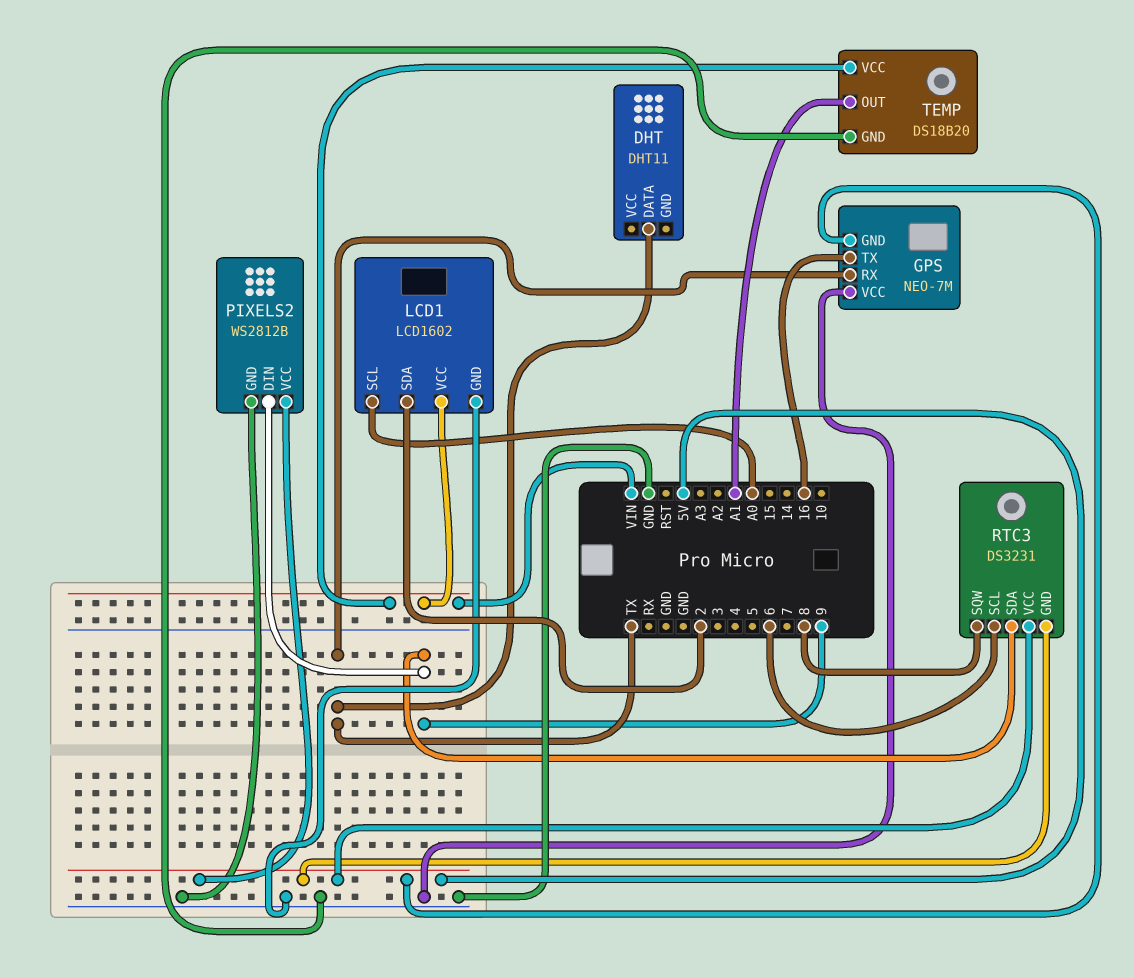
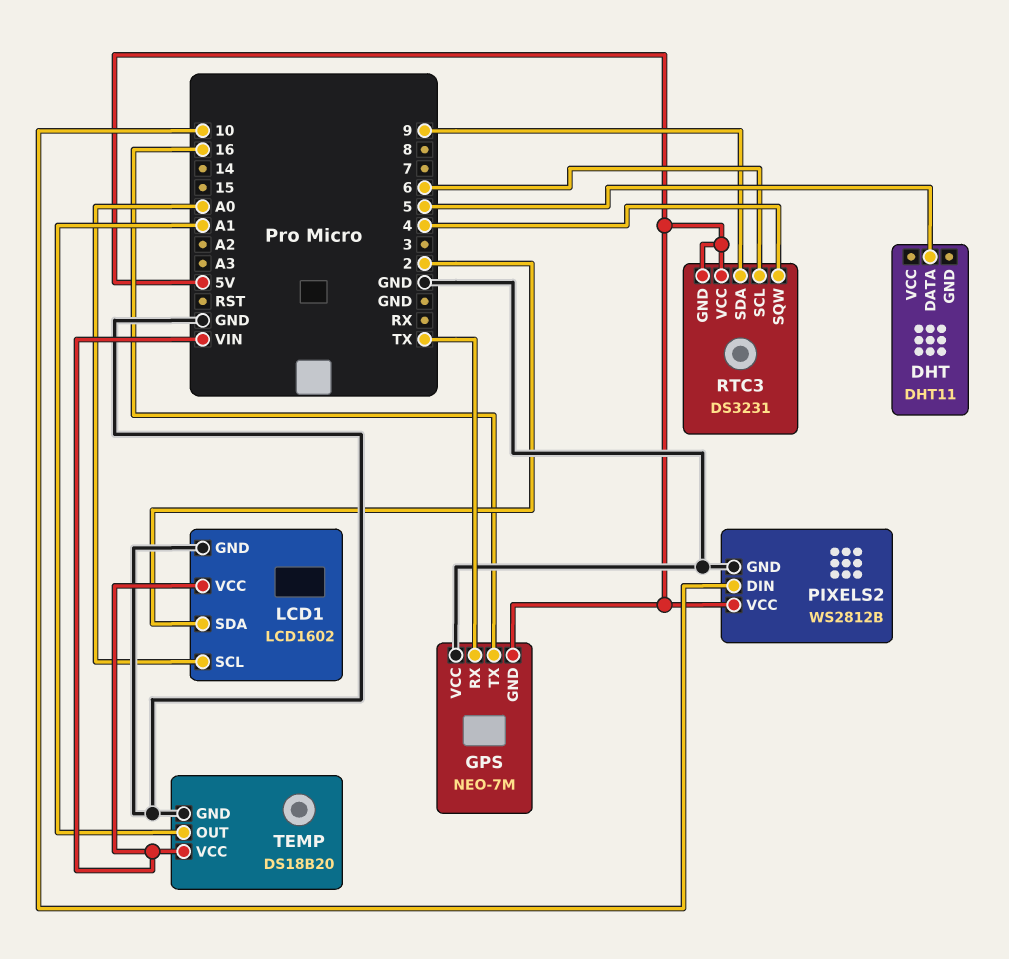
DHT pin DATA: TX -> 5
PIXELS2 pin DIN: 9 -> 10
RTC3 pin SQW: 8 -> 4

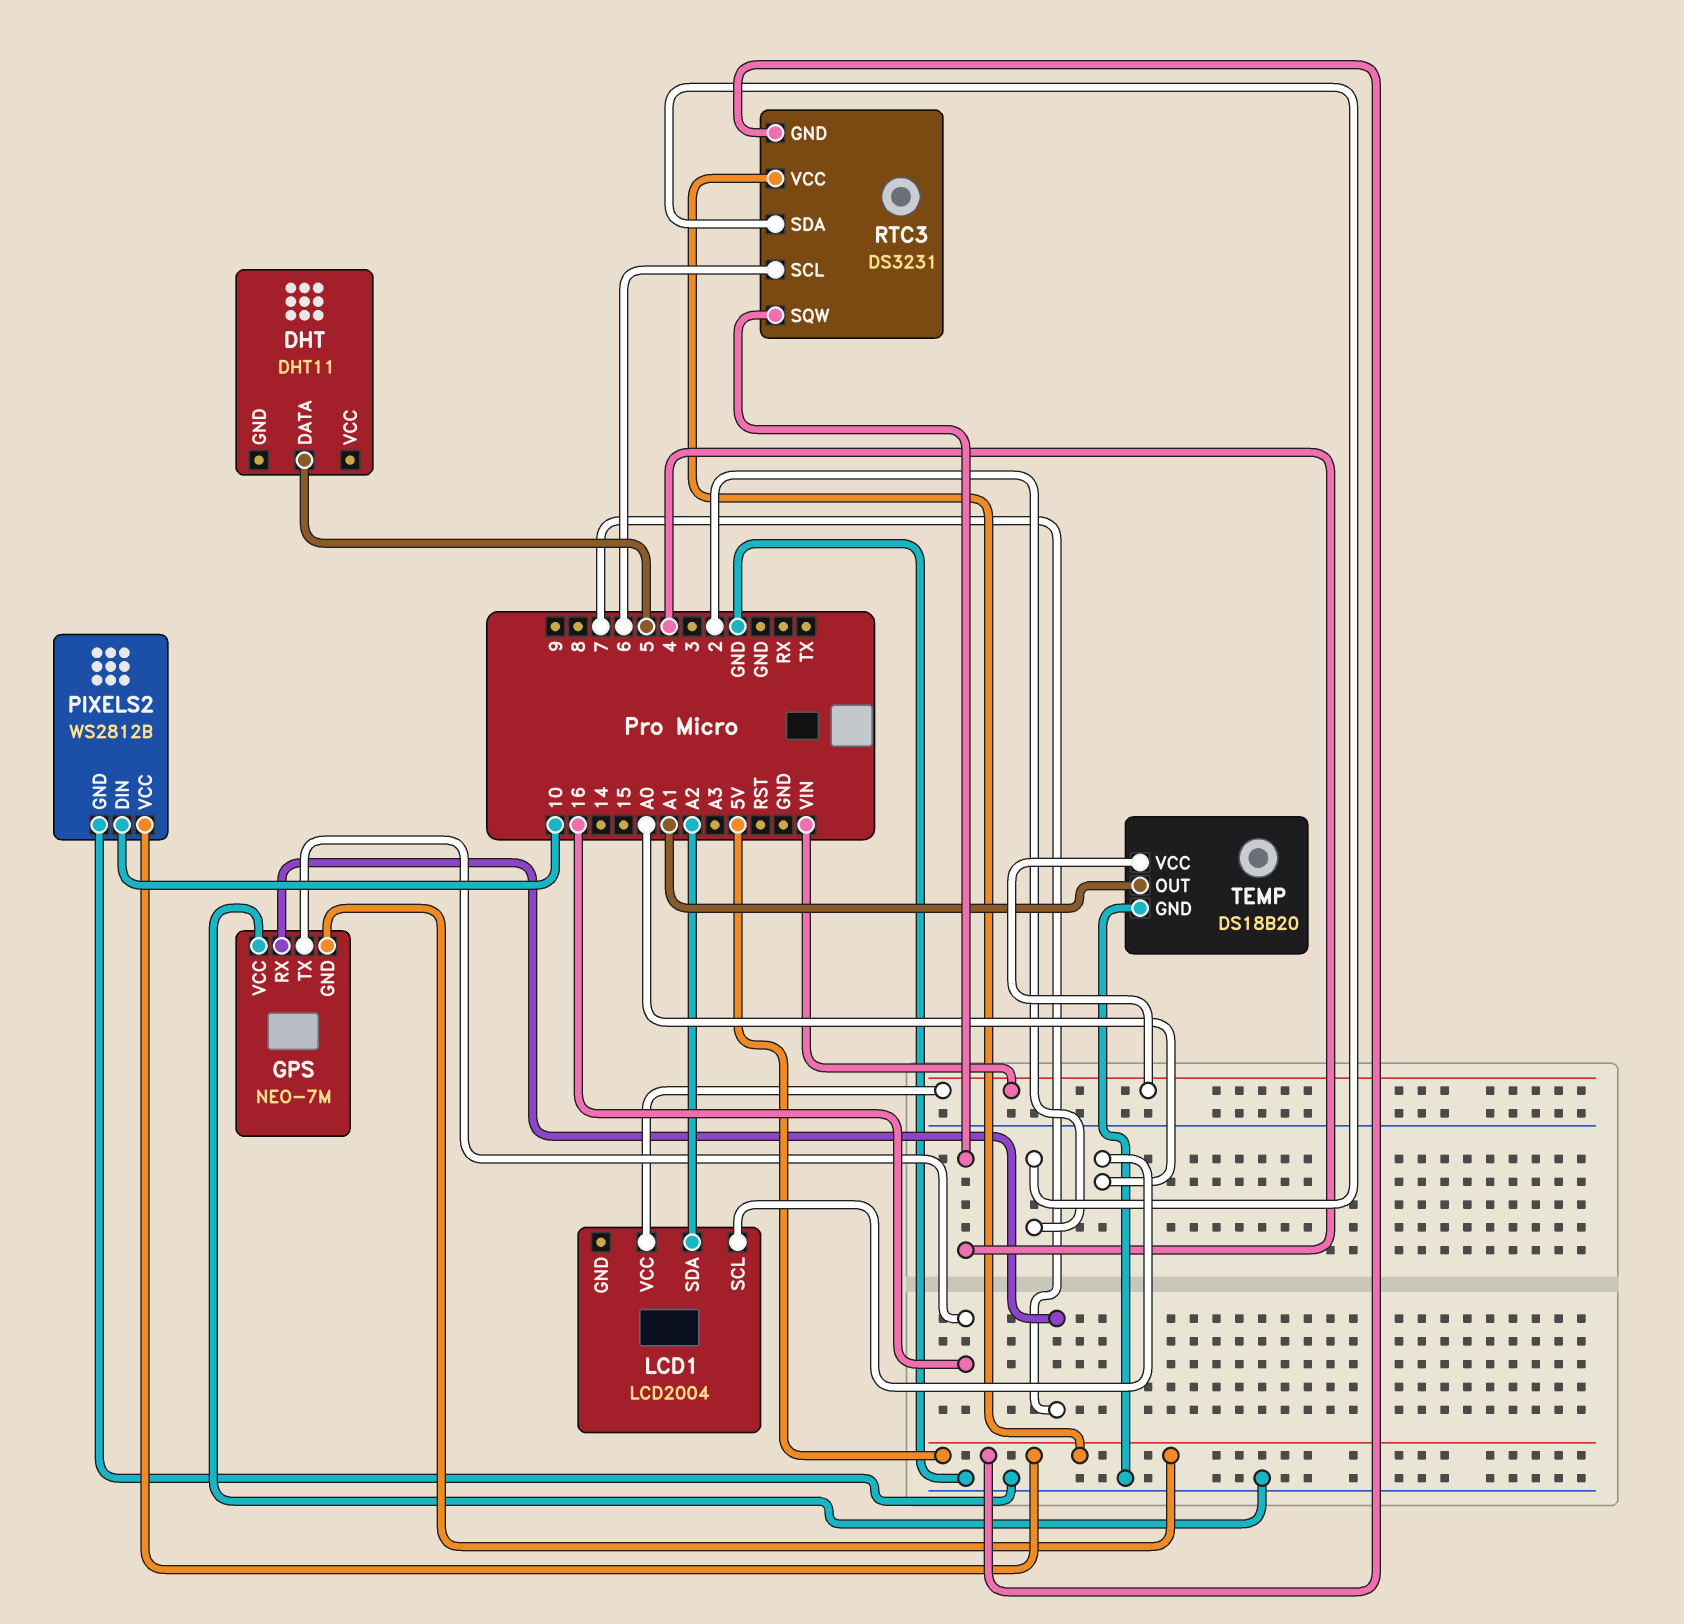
GPS pin RX: TX -> 7
LCD1: LCD1602 -> LCD2004
LCD1 pin GND: GND -> none
LCD1 pin SDA: 2 -> A2
RTC3 pin SDA: 9 -> 2

